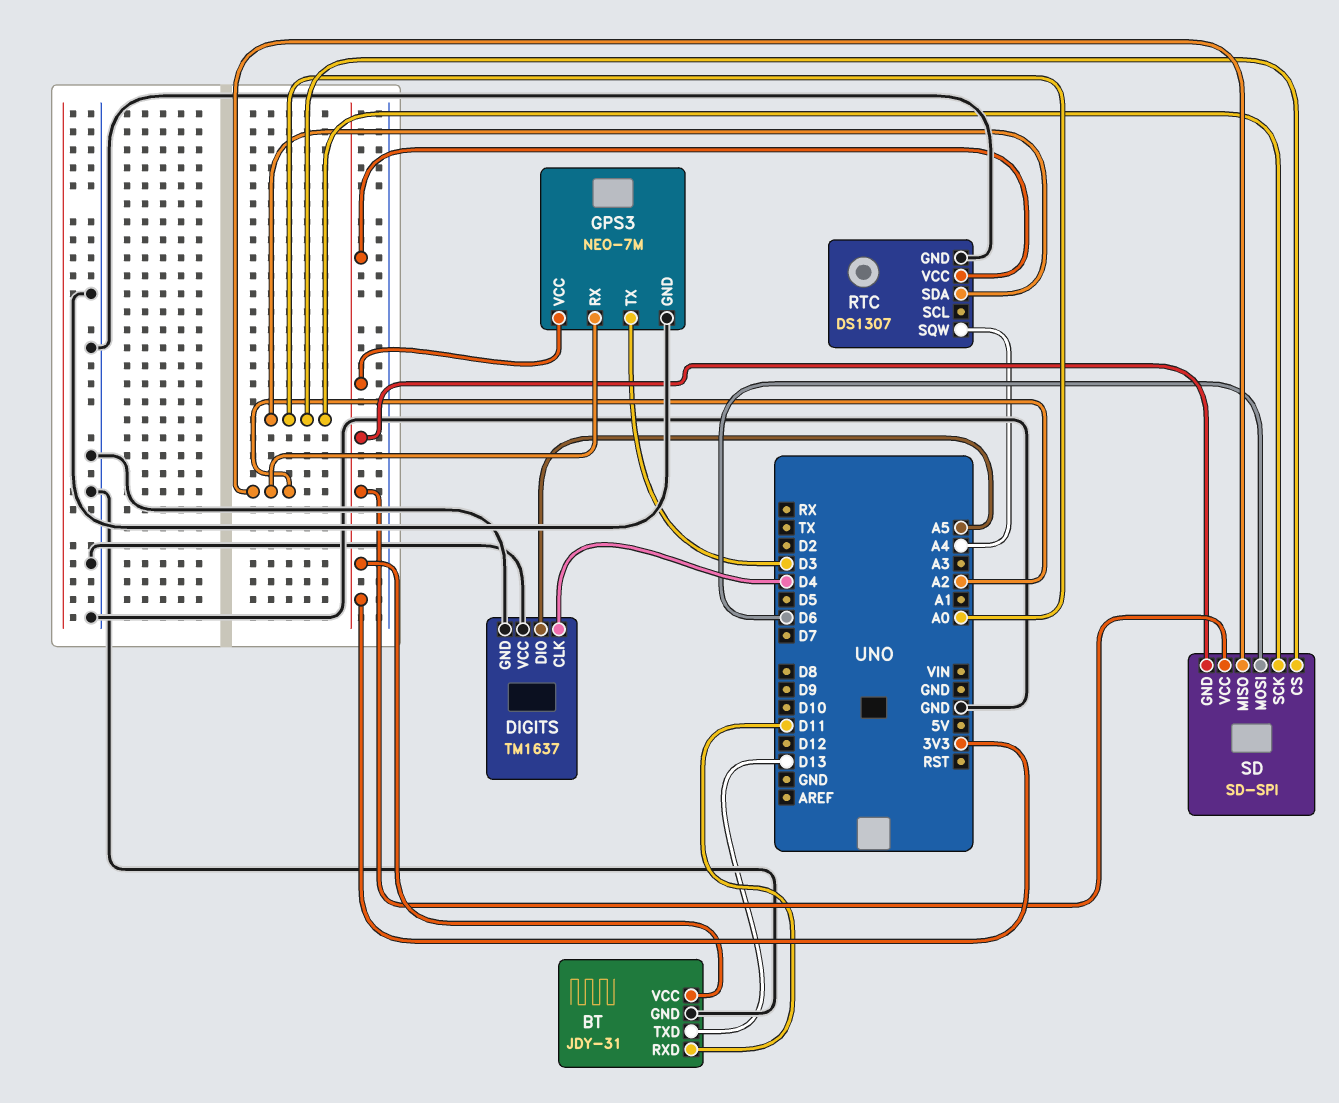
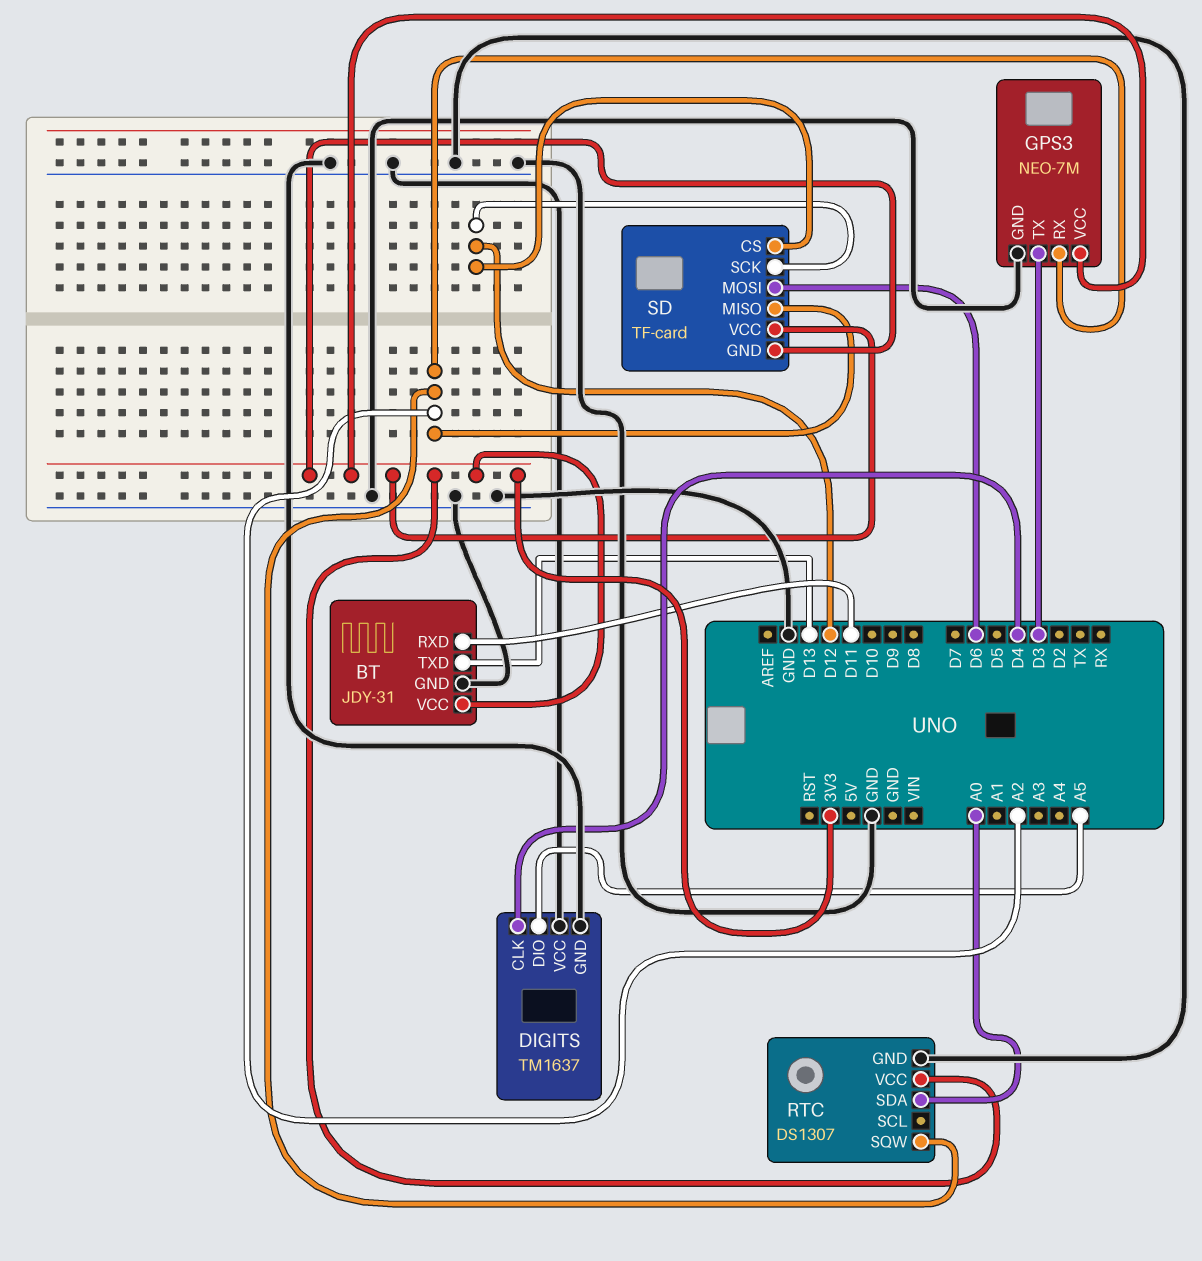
RTC pin SQW: A4 -> A2
SD: SD-SPI -> TF-card
SD pin CS: A0 -> D12
SD pin SCK: A0 -> D12

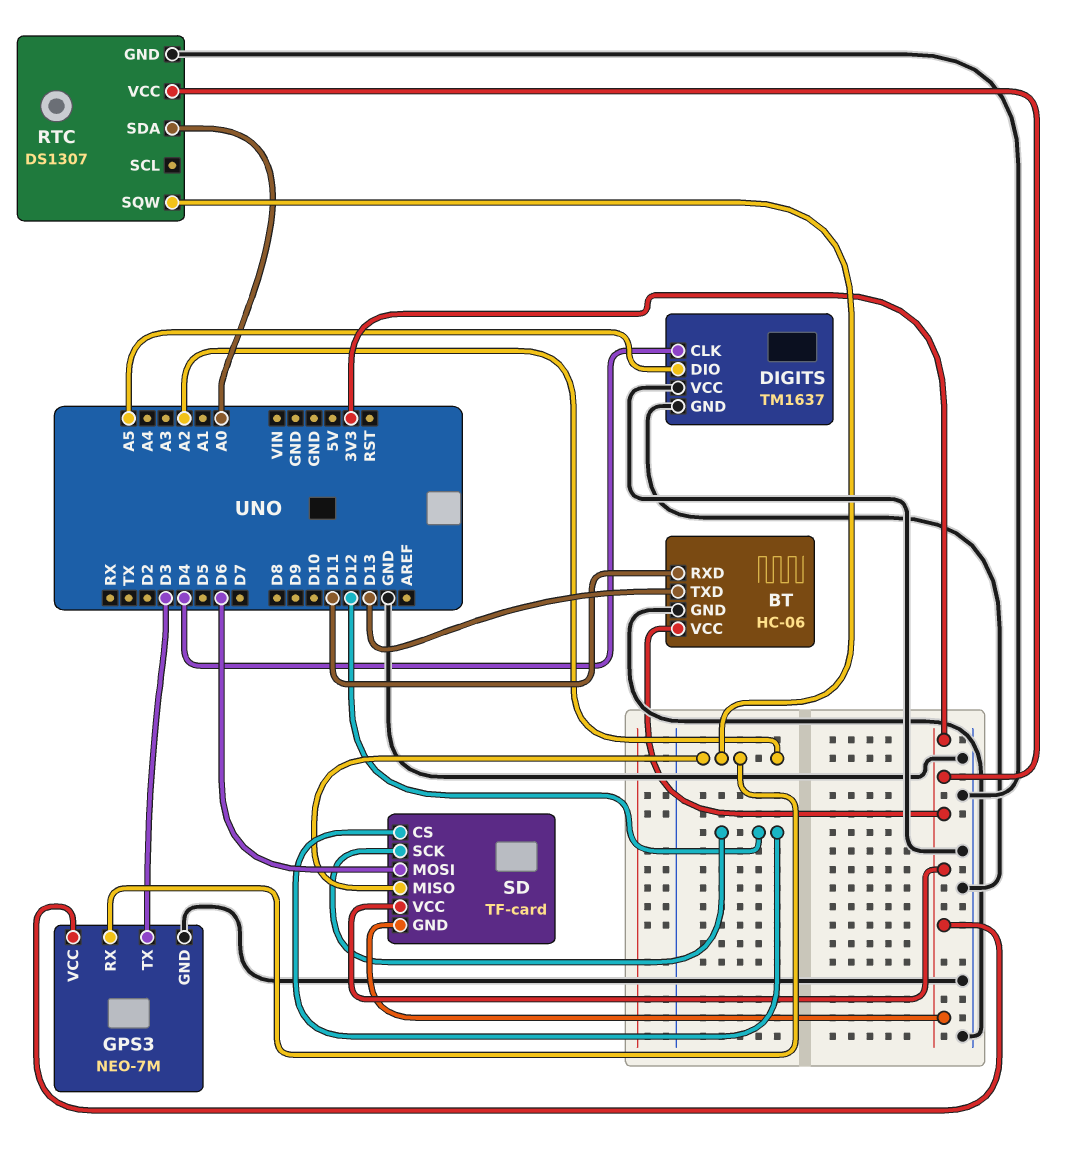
BT: JDY-31 -> HC-06

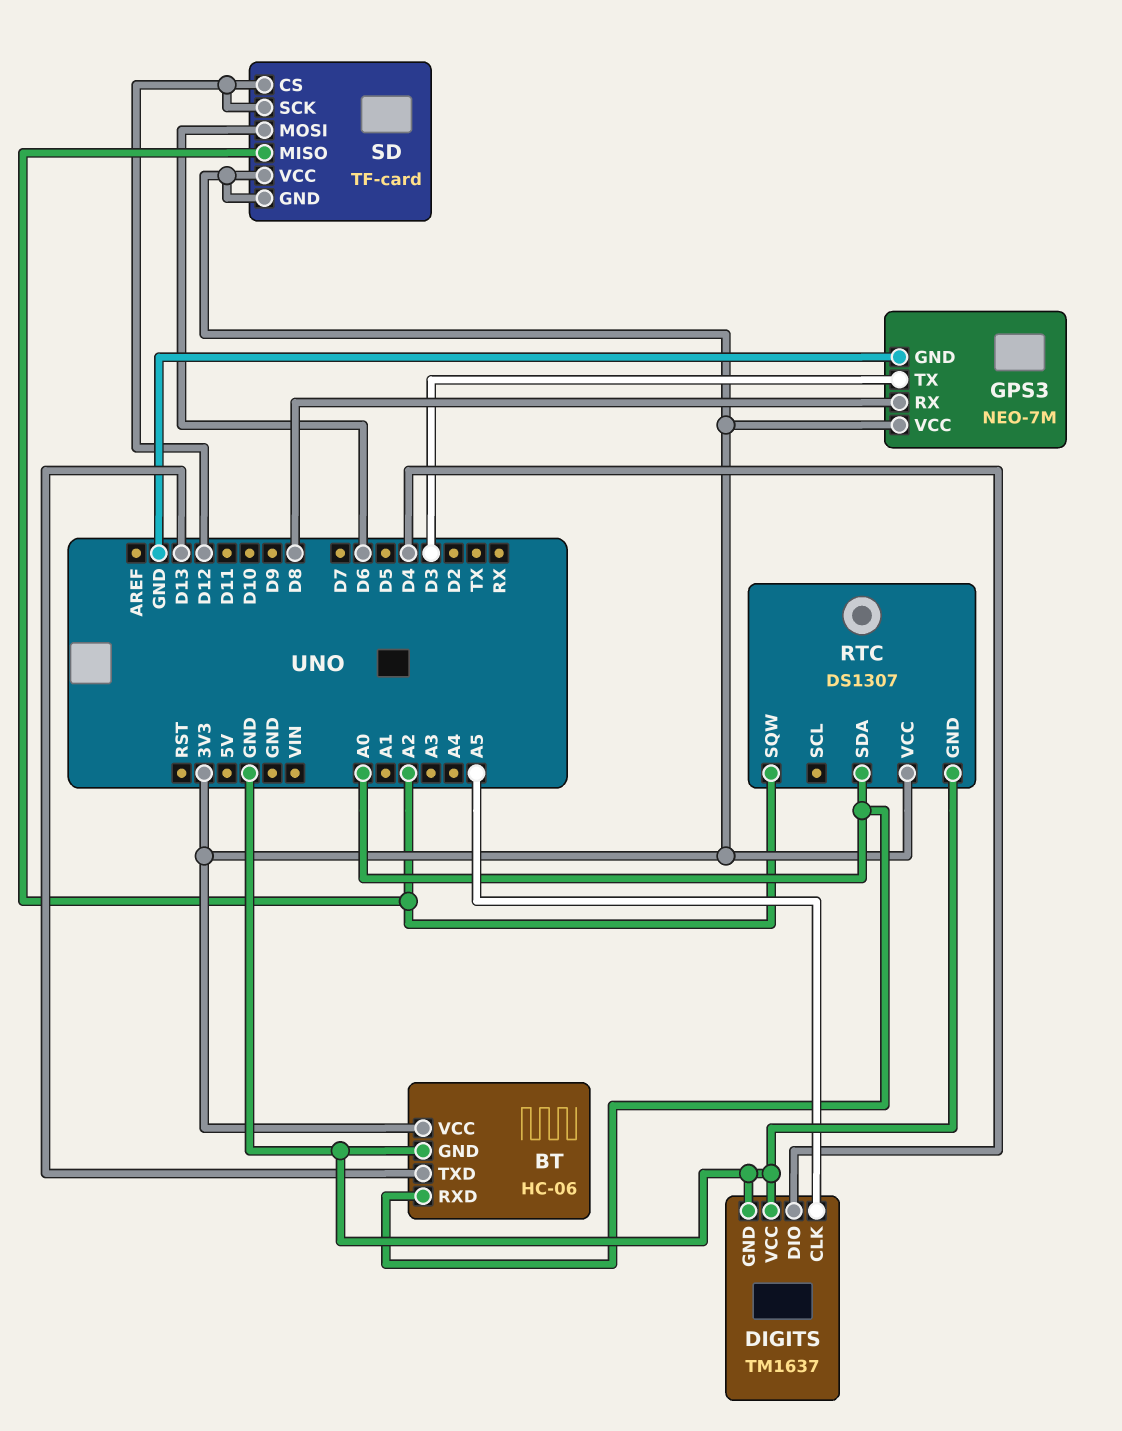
BT pin RXD: D11 -> A0
DIGITS pin CLK: D4 -> A5
DIGITS pin DIO: A5 -> D4
GPS3 pin RX: A2 -> D8

